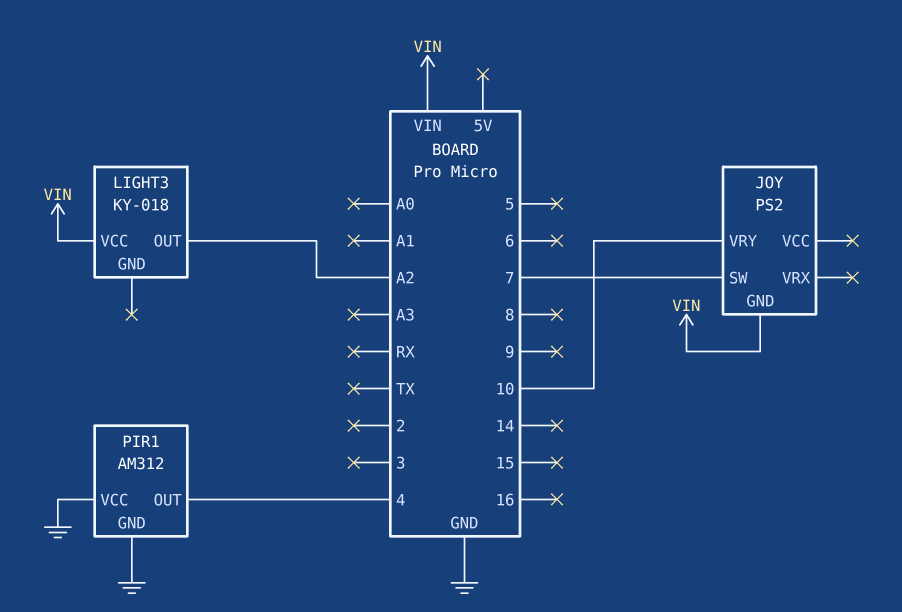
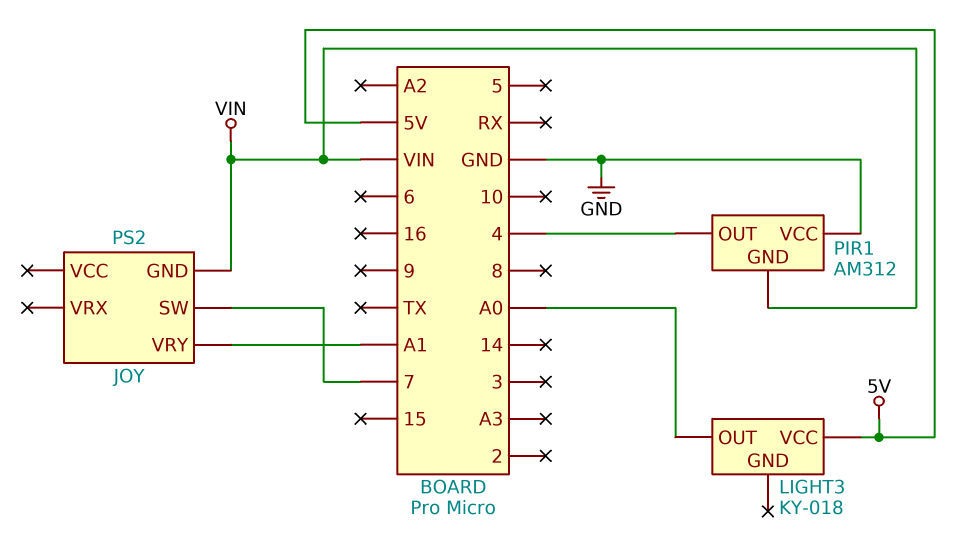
JOY pin VRY: 10 -> A1
LIGHT3 pin OUT: A2 -> A0
LIGHT3 pin VCC: VIN -> 5V
PIR1 pin GND: GND -> VIN

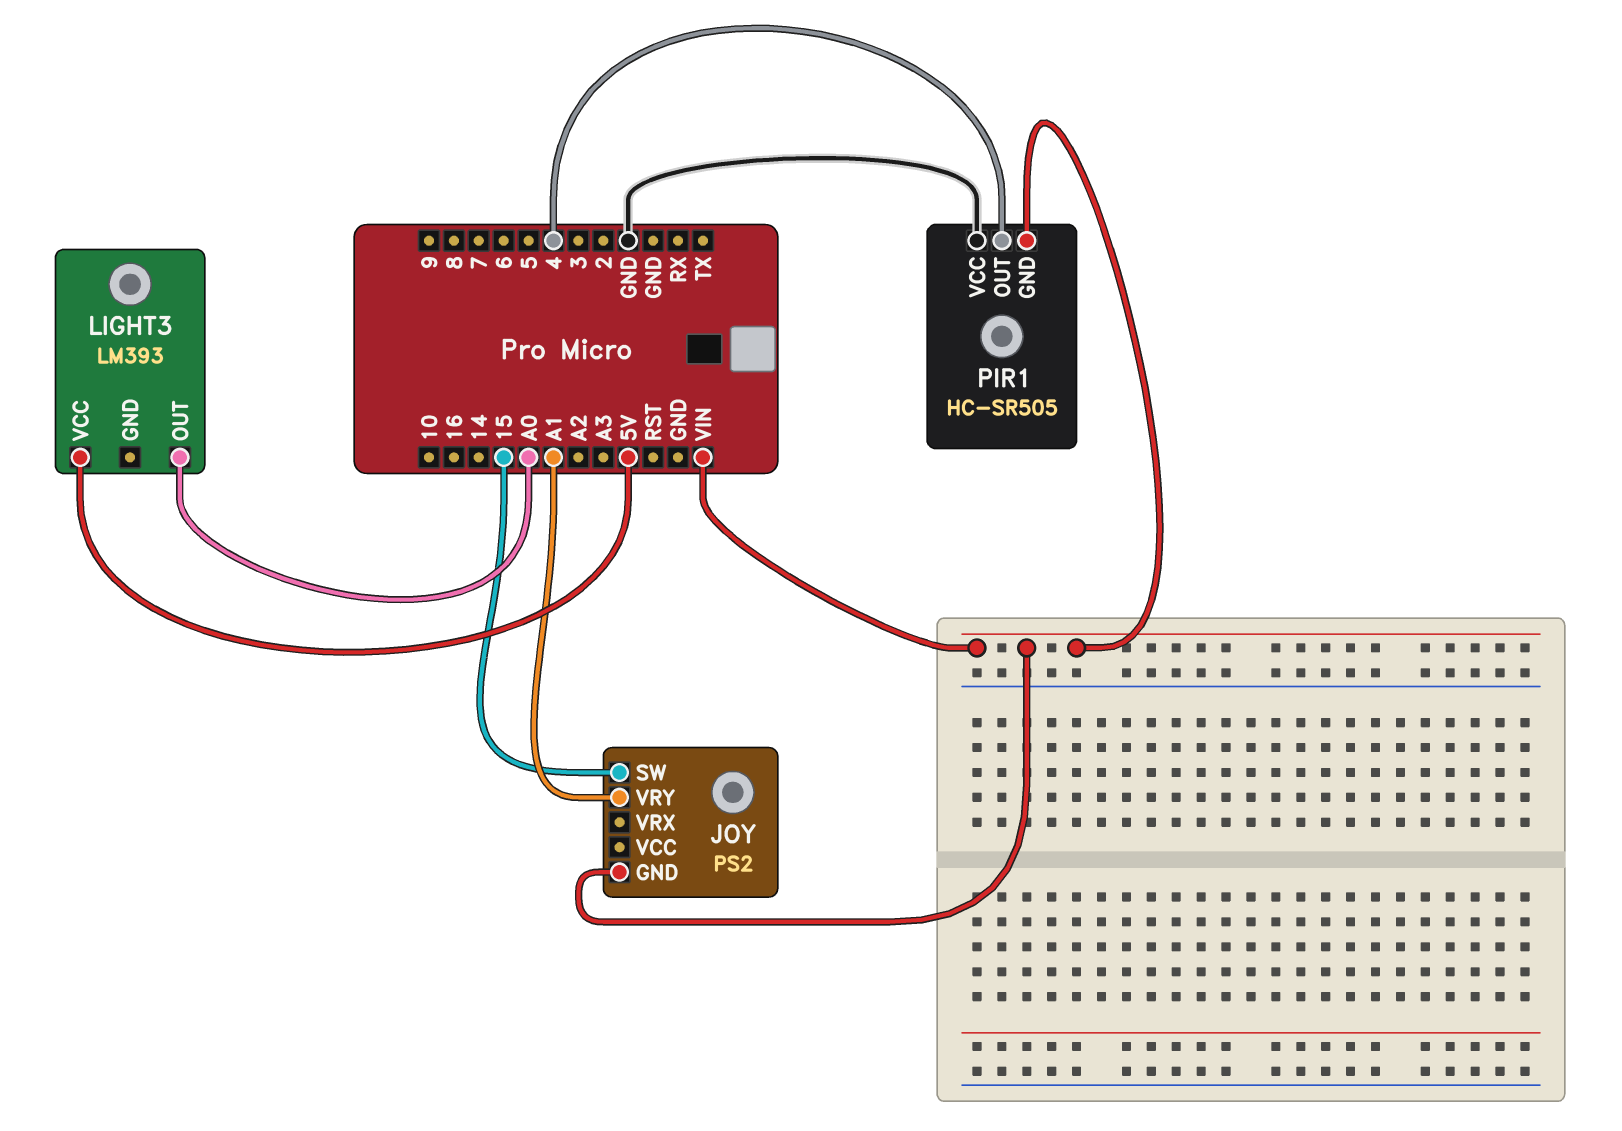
JOY pin SW: 7 -> 15
LIGHT3: KY-018 -> LM393
PIR1: AM312 -> HC-SR505

